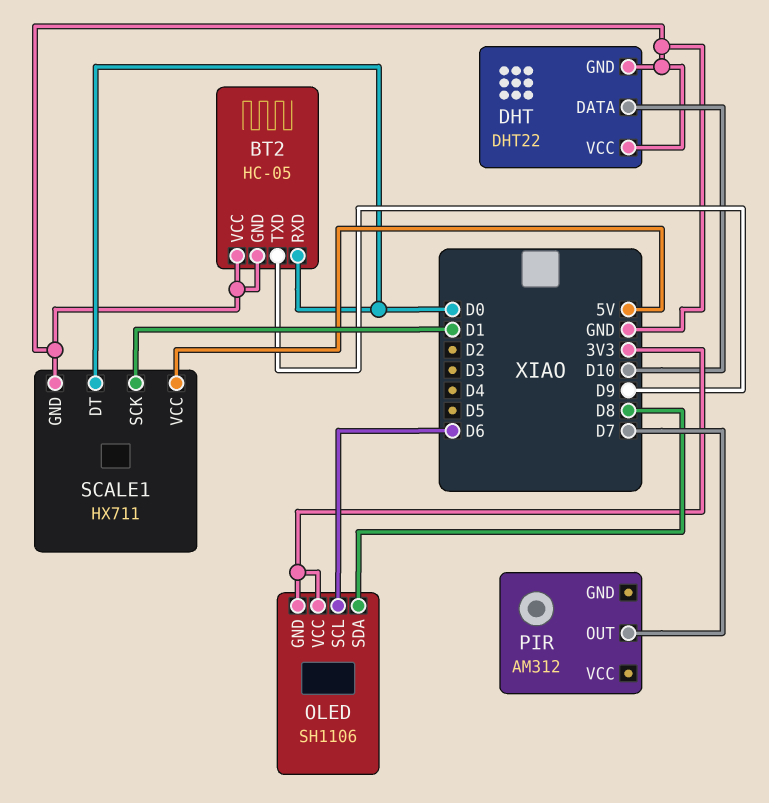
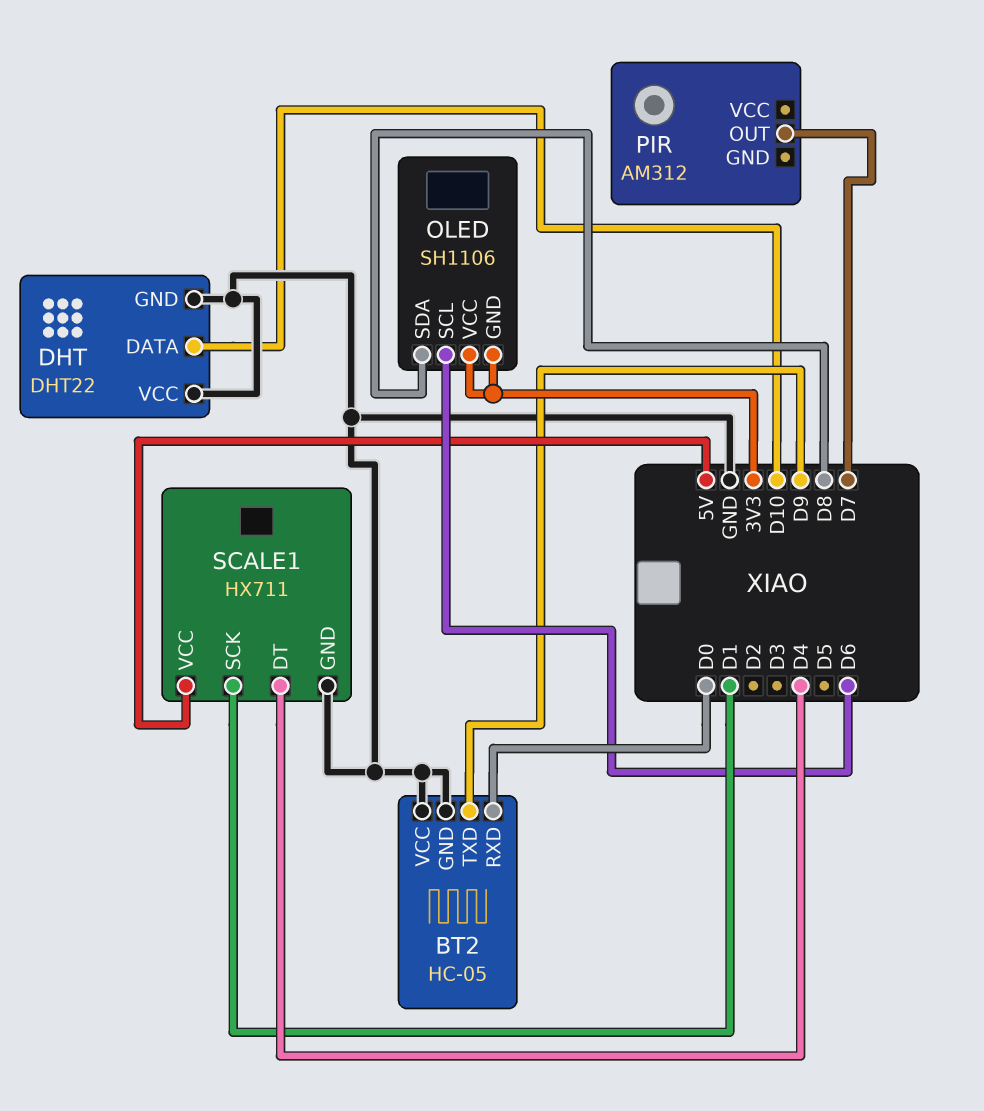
SCALE1 pin DT: D0 -> D4

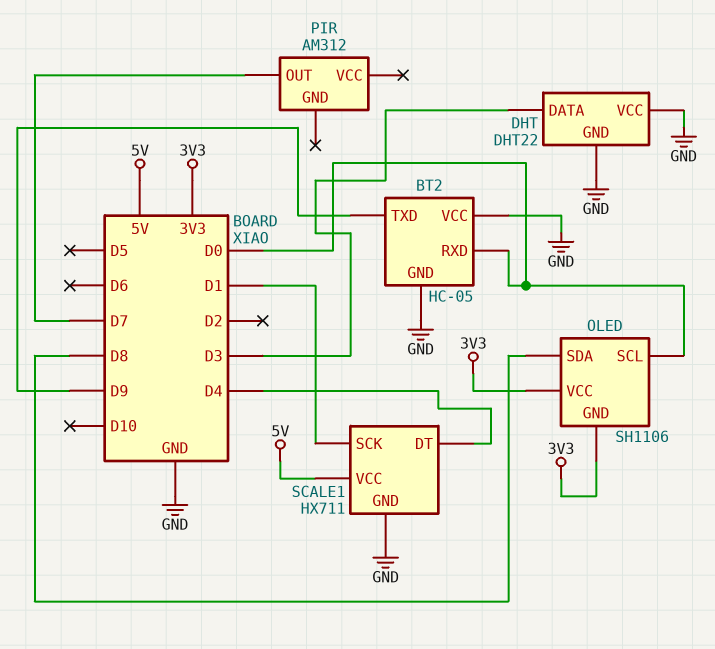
DHT pin DATA: D10 -> D3
OLED pin SCL: D6 -> D0

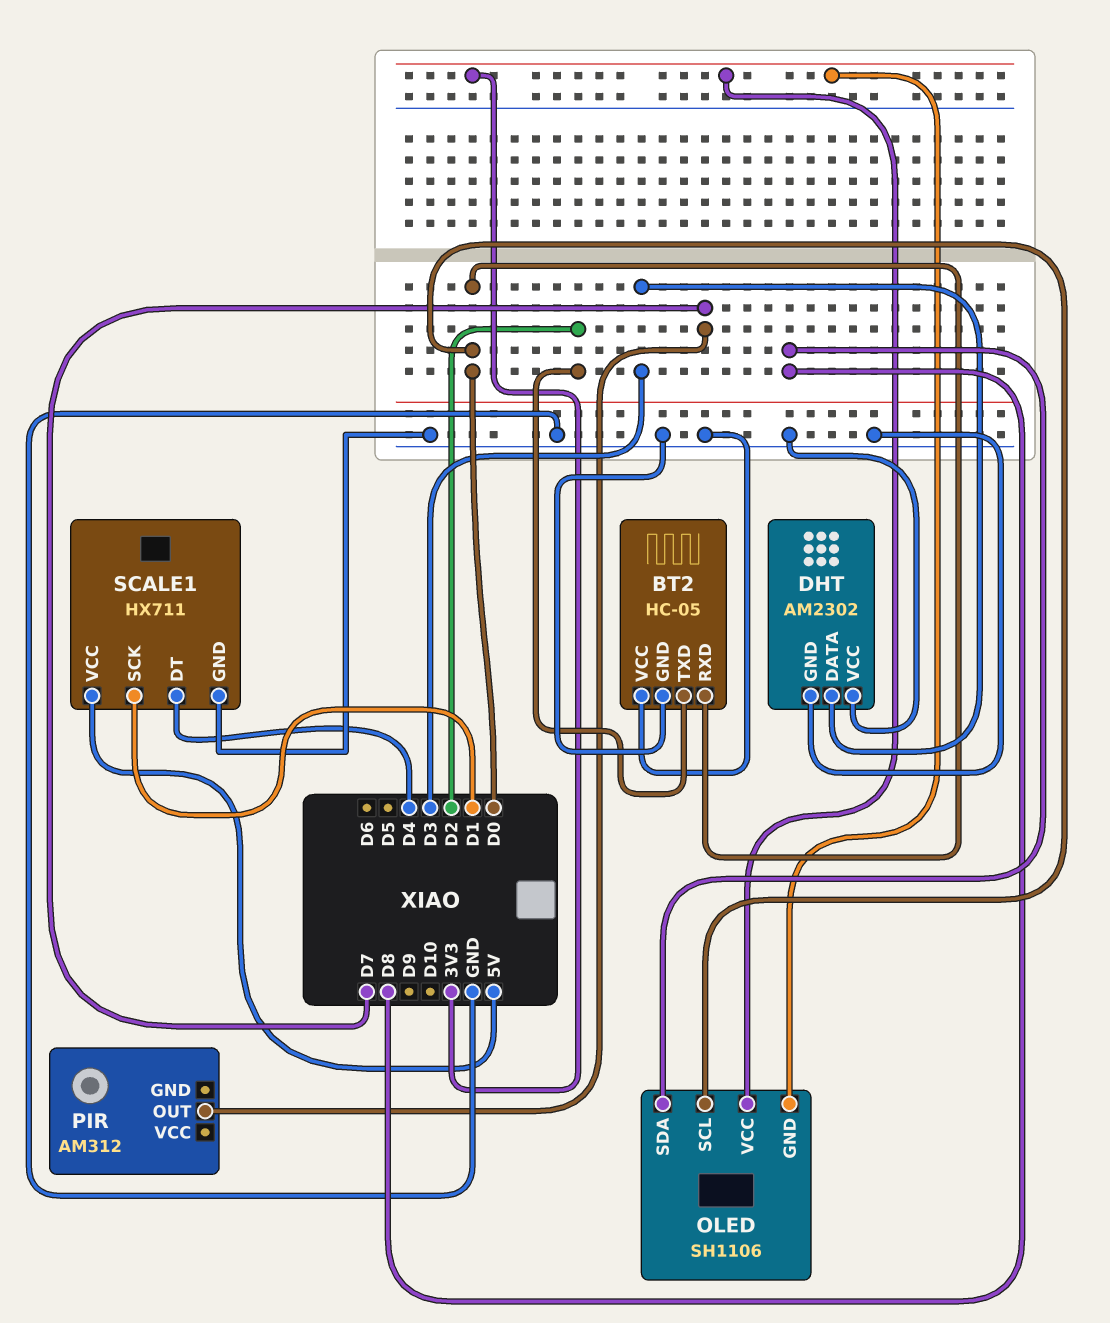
BT2 pin TXD: D9 -> D2
DHT: DHT22 -> AM2302

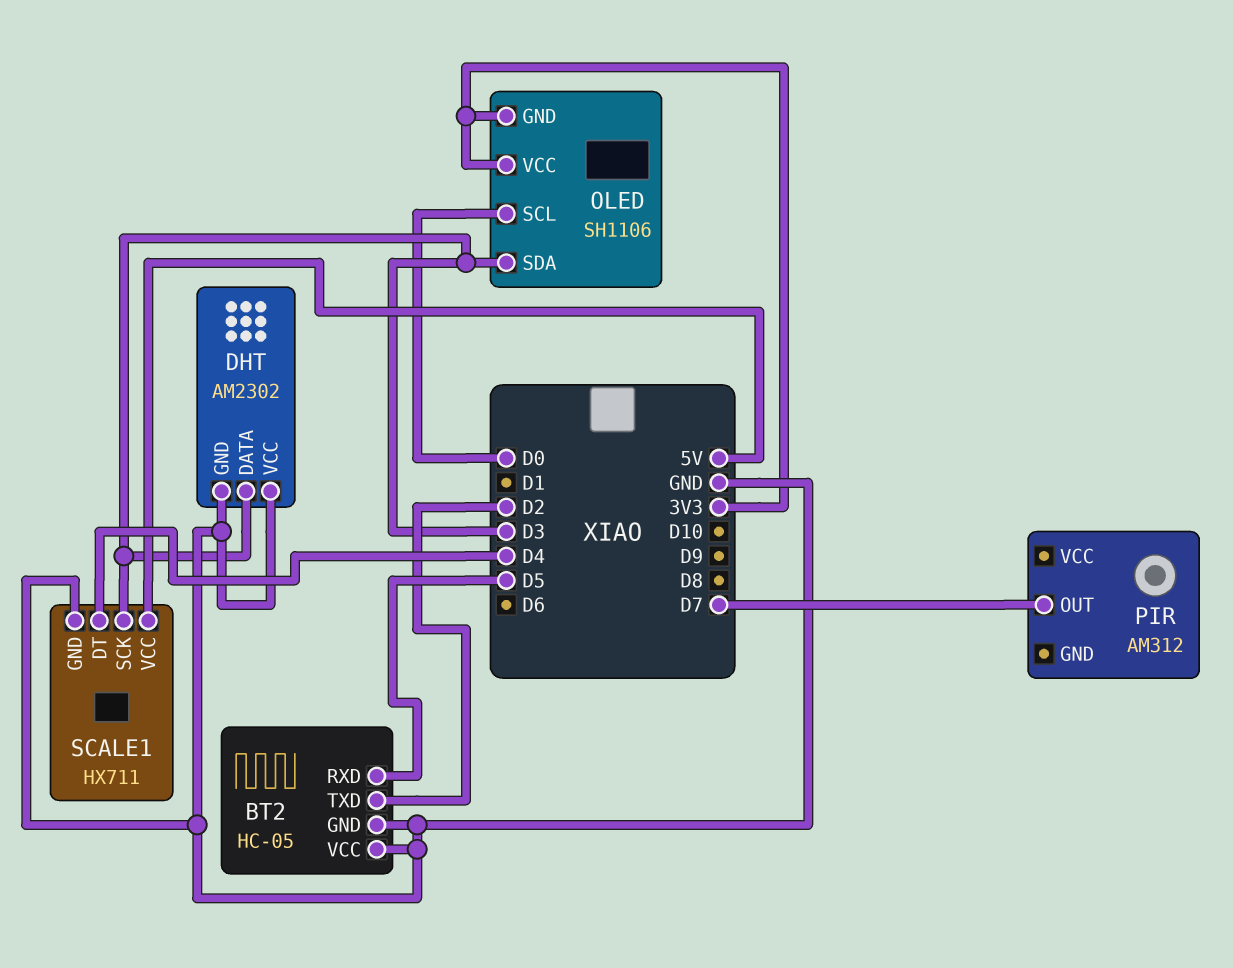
BT2 pin RXD: D0 -> D5
OLED pin SDA: D8 -> D3
SCALE1 pin SCK: D1 -> D3

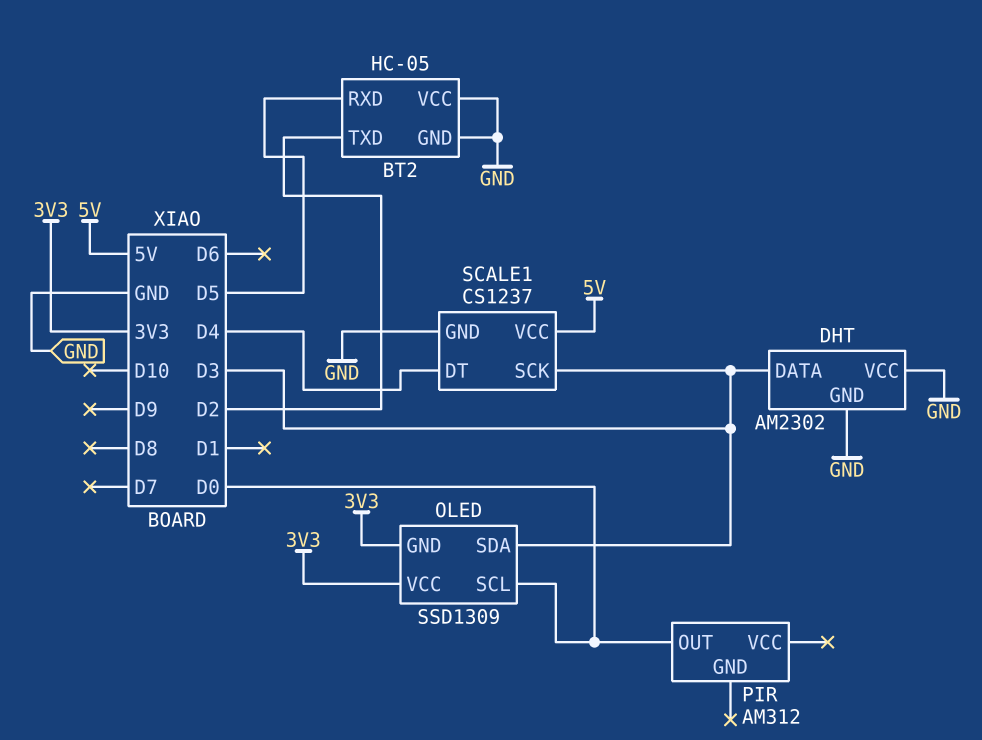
OLED: SH1106 -> SSD1309
PIR pin OUT: D7 -> D0
SCALE1: HX711 -> CS1237

